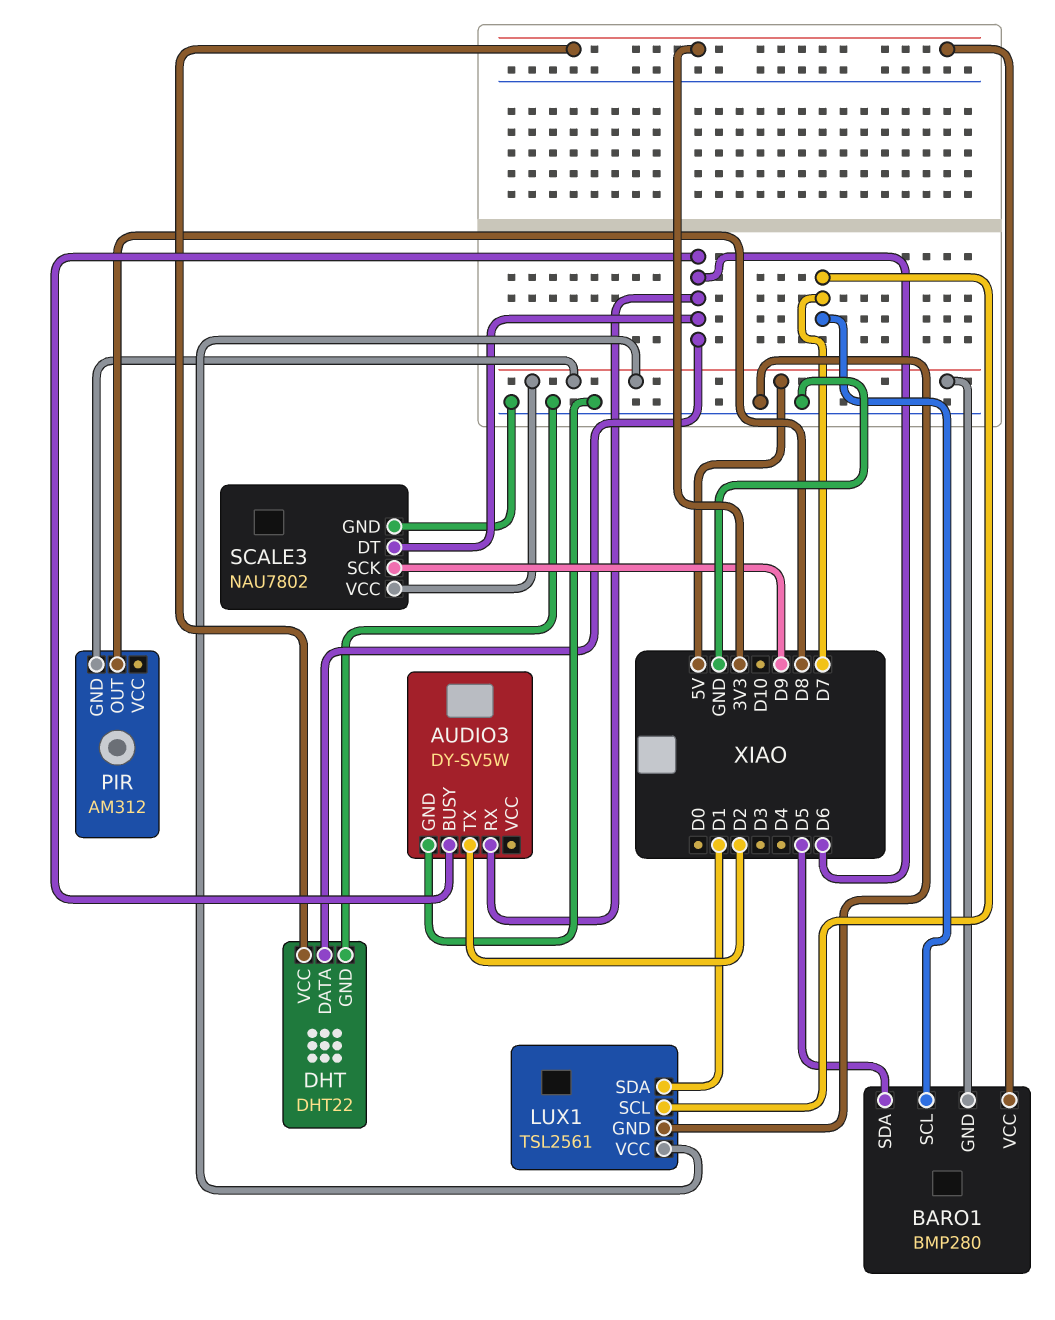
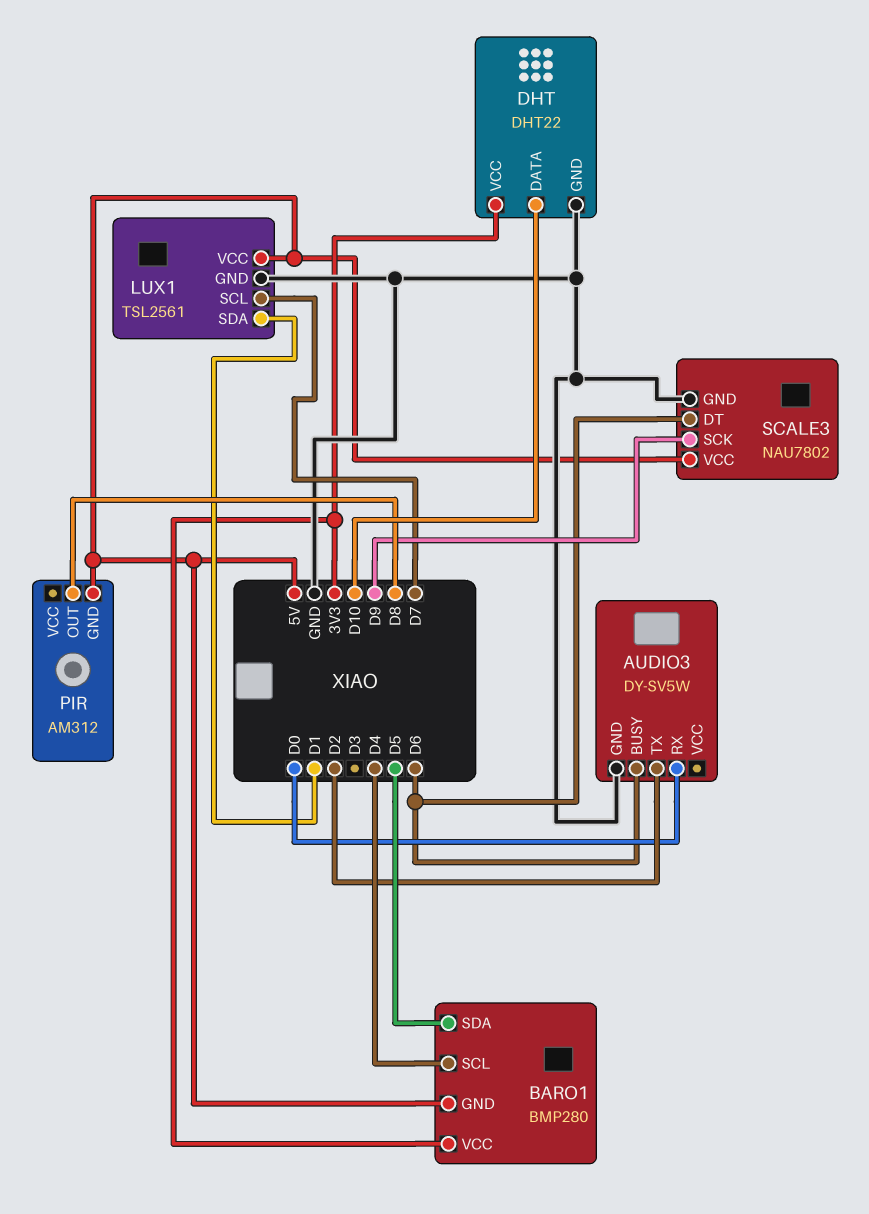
AUDIO3 pin RX: D6 -> D0
BARO1 pin SCL: D7 -> D4
DHT pin DATA: D6 -> D10

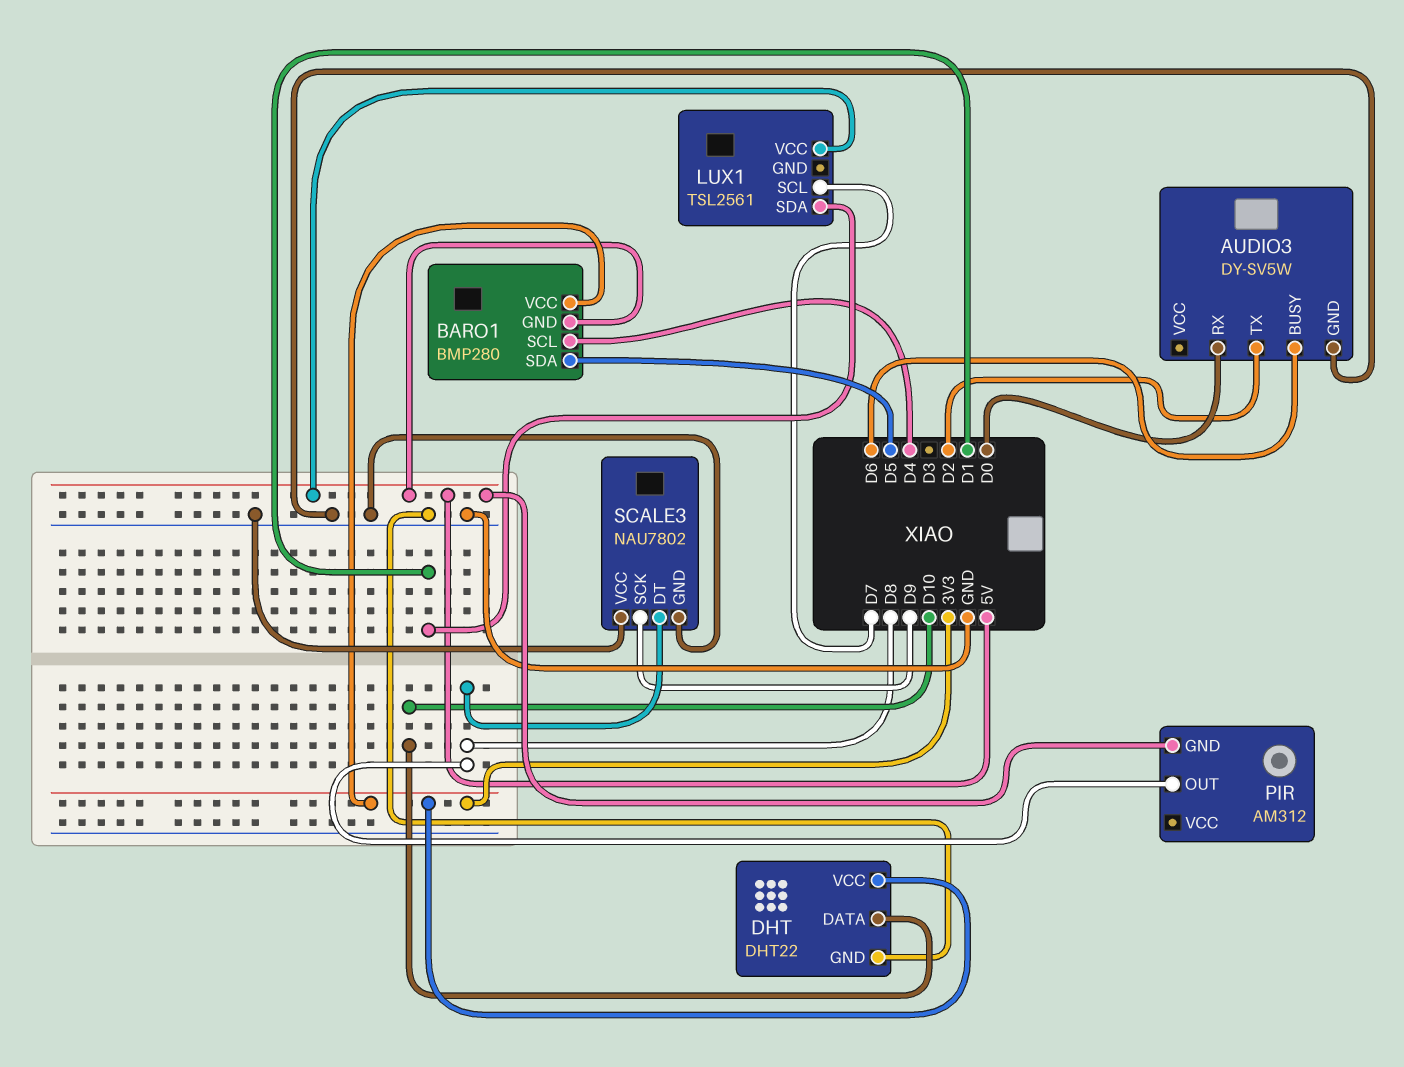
LUX1 pin GND: GND -> none
SCALE3 pin DT: D6 -> D8
SCALE3 pin VCC: 5V -> GND

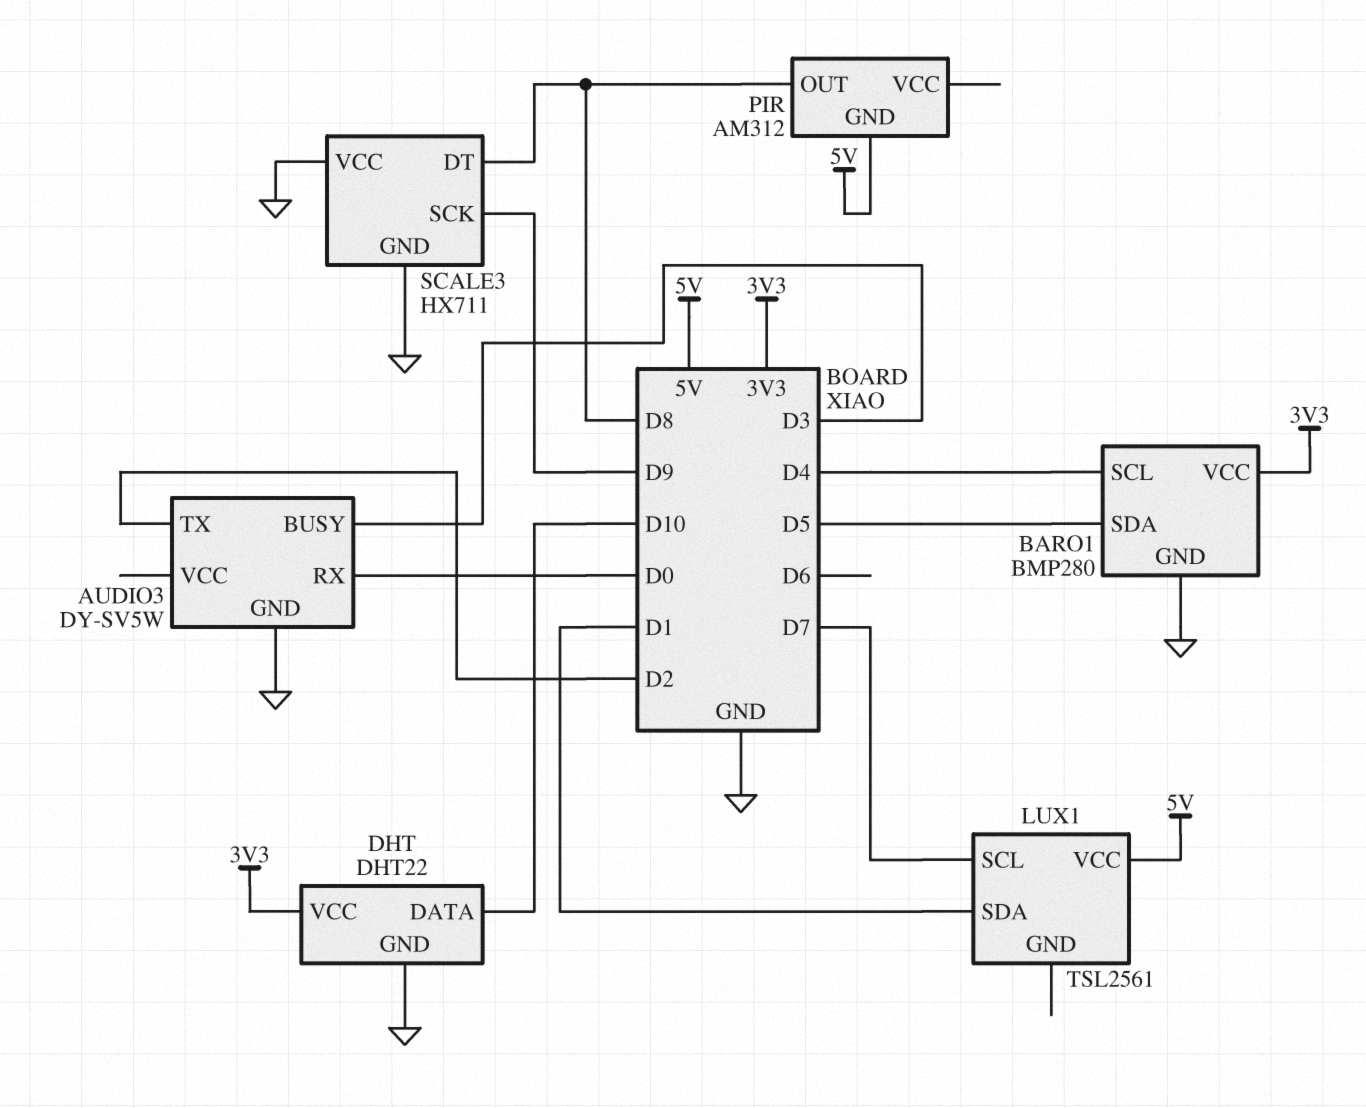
AUDIO3 pin BUSY: D6 -> D3
BARO1 pin GND: 5V -> GND
SCALE3: NAU7802 -> HX711

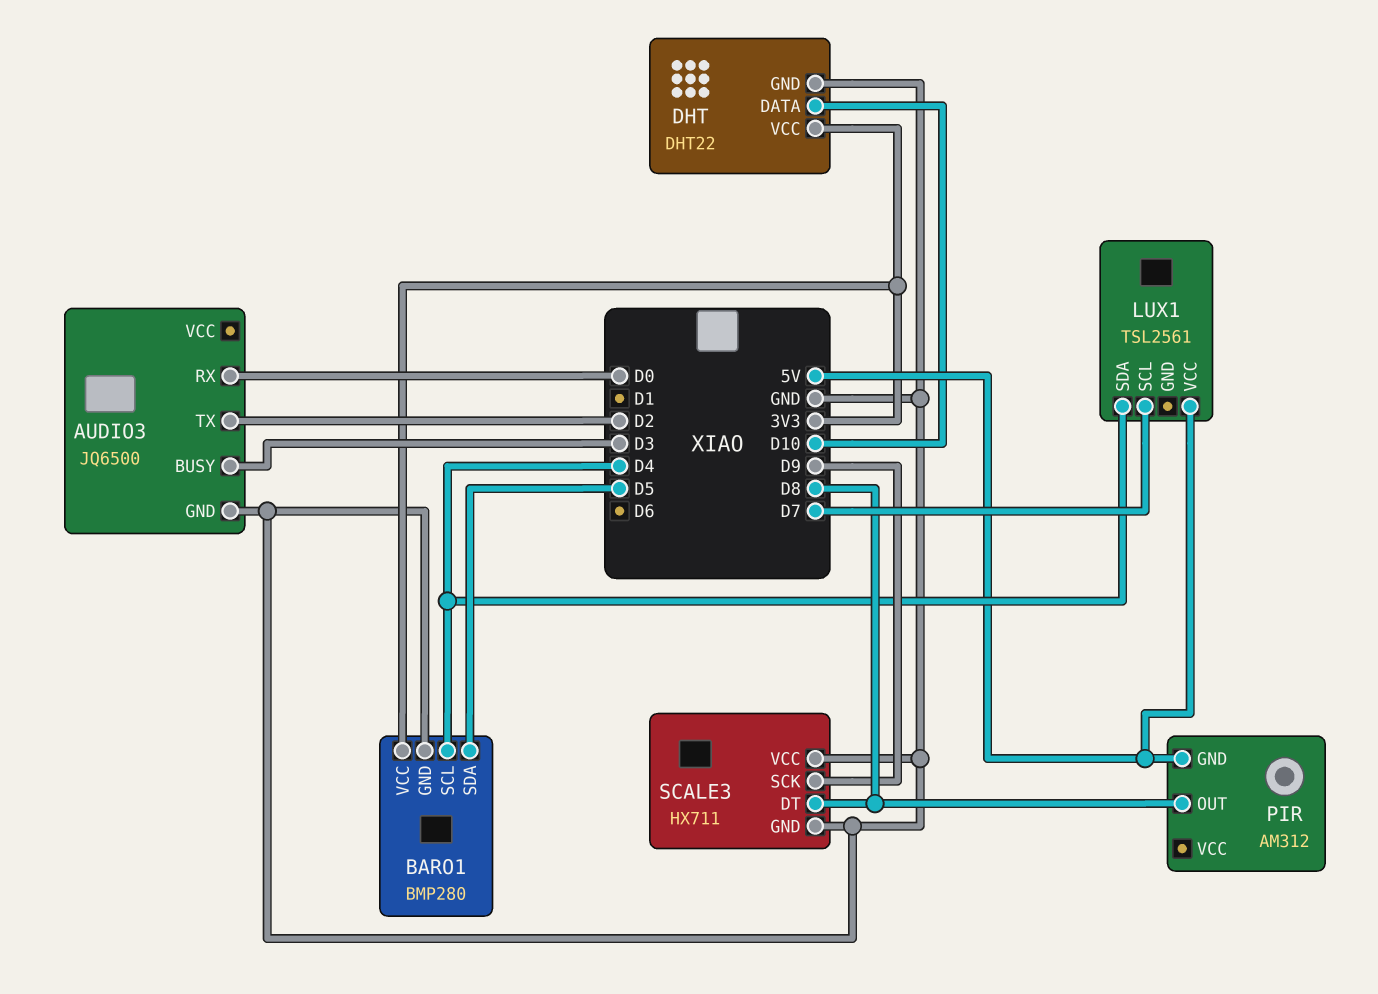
AUDIO3: DY-SV5W -> JQ6500
LUX1 pin SDA: D1 -> D4

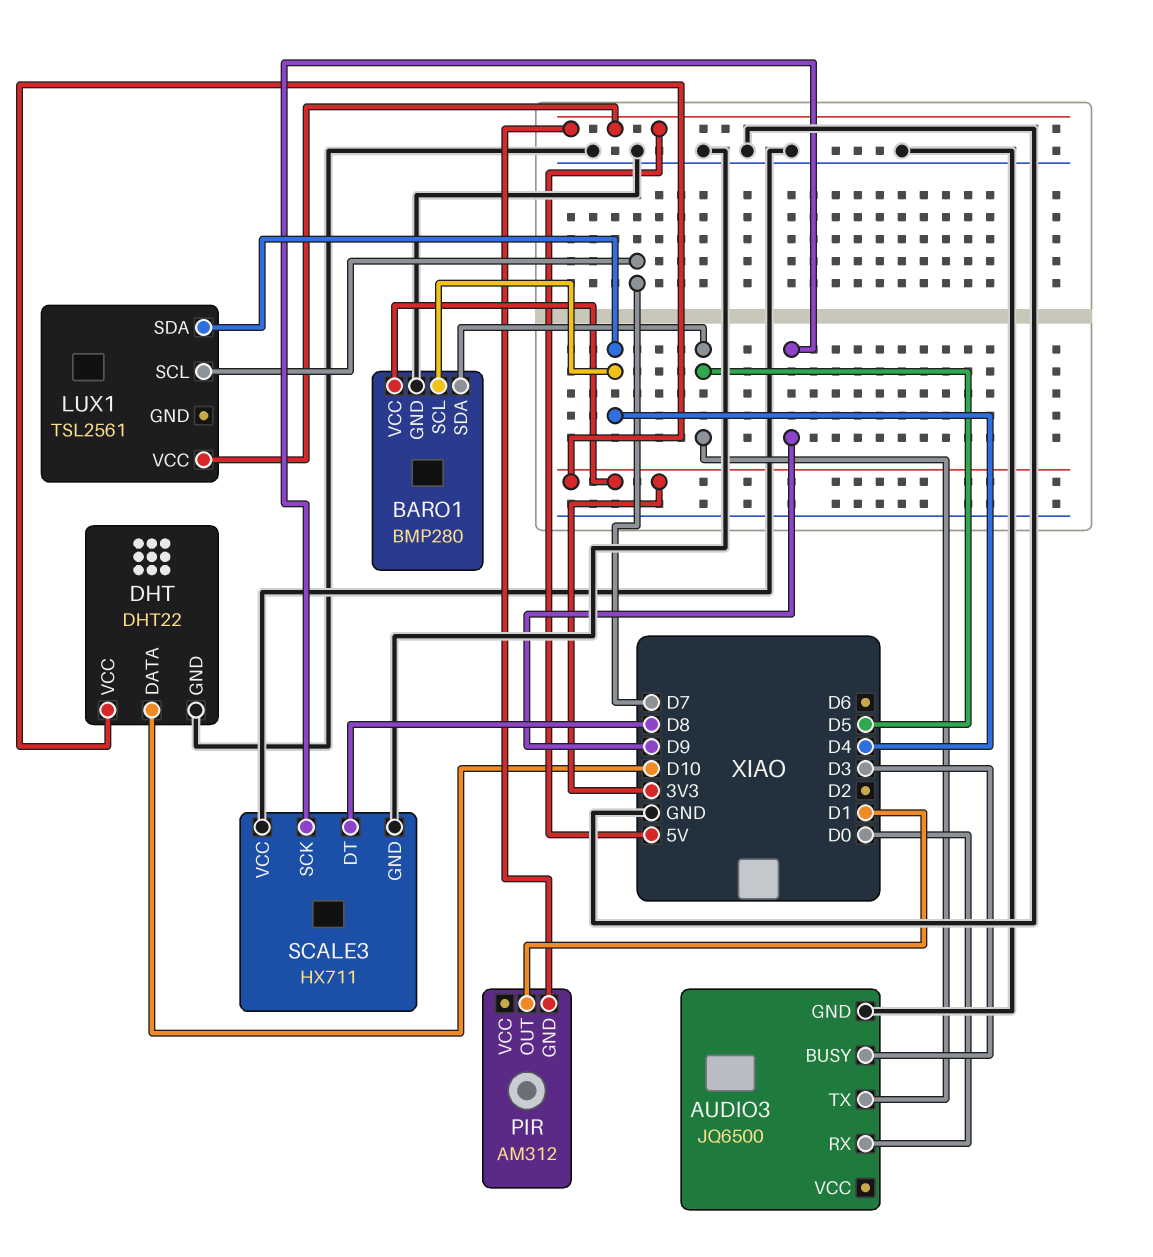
AUDIO3 pin TX: D2 -> D5
PIR pin OUT: D8 -> D1

